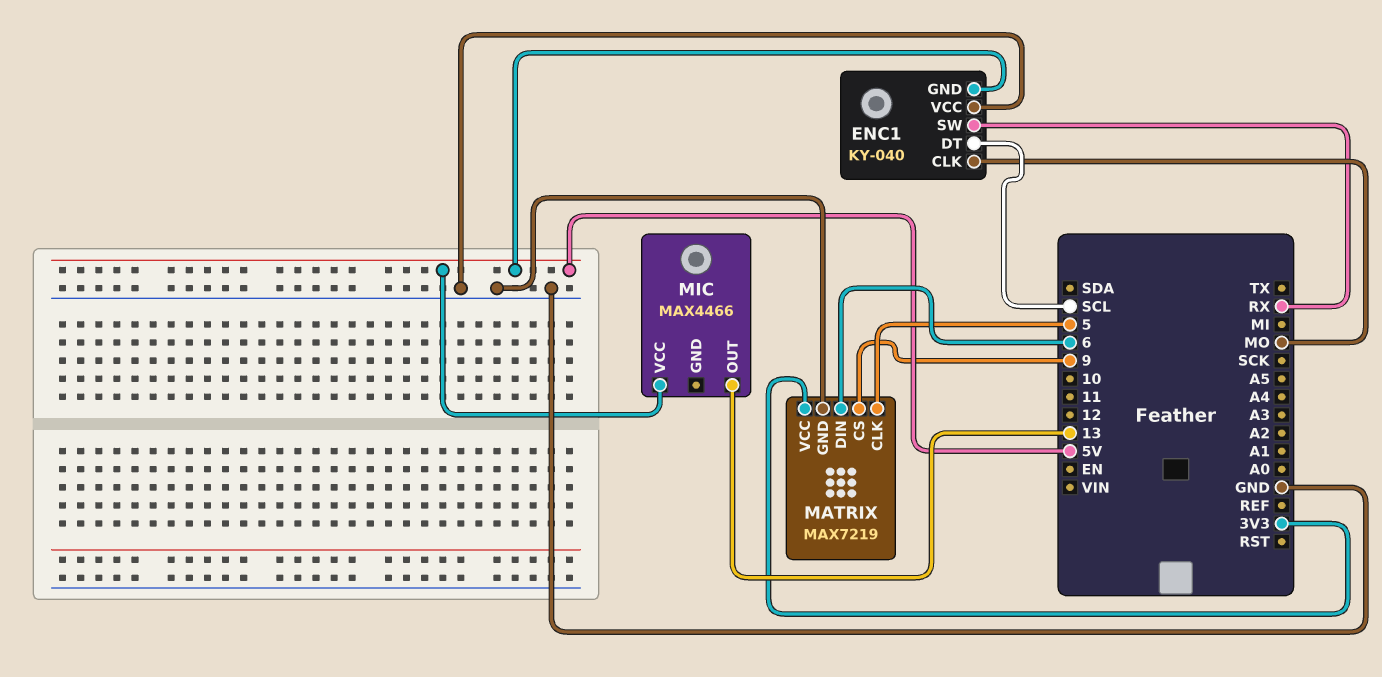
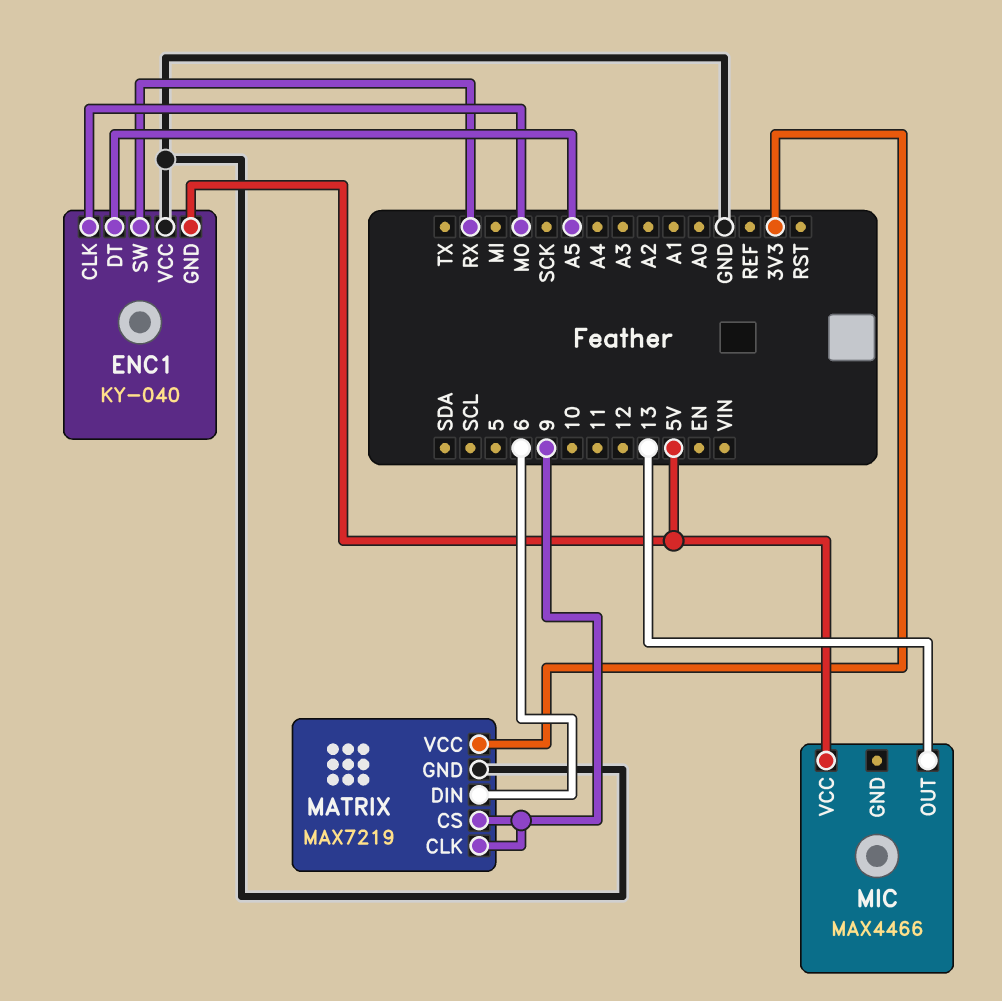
ENC1 pin DT: SCL -> A5
MATRIX pin CLK: 5 -> 9

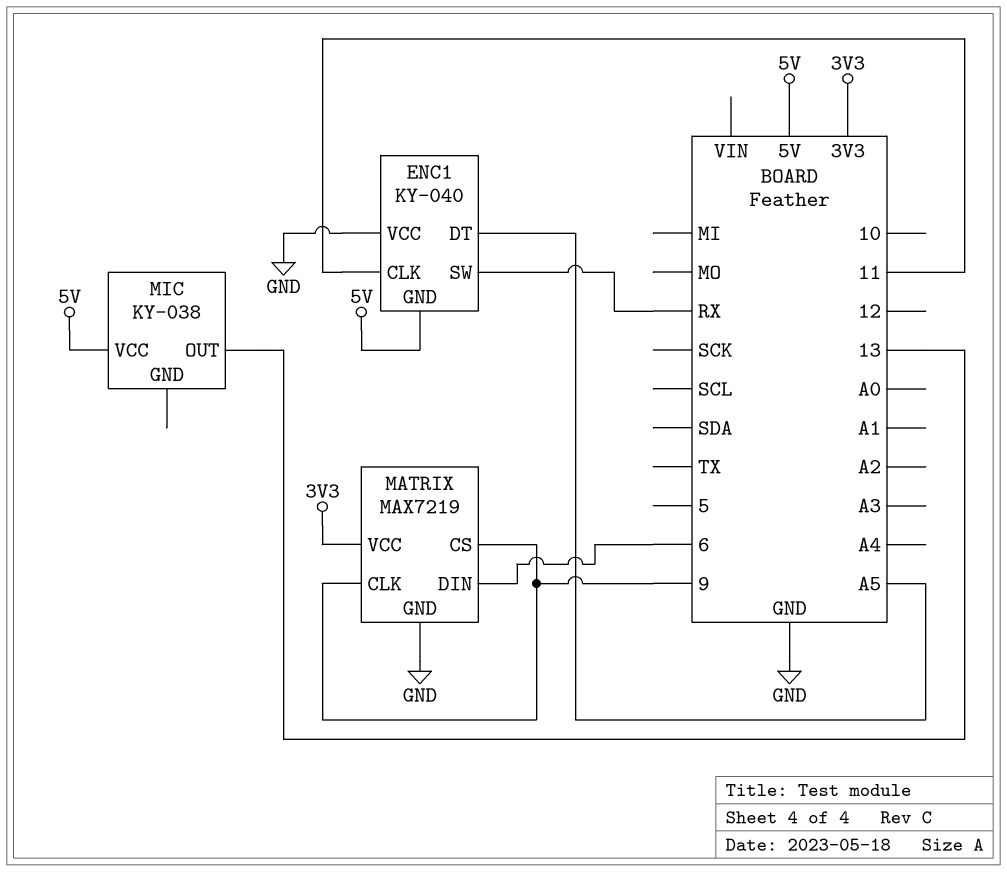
ENC1 pin CLK: MO -> 11
MIC: MAX4466 -> KY-038

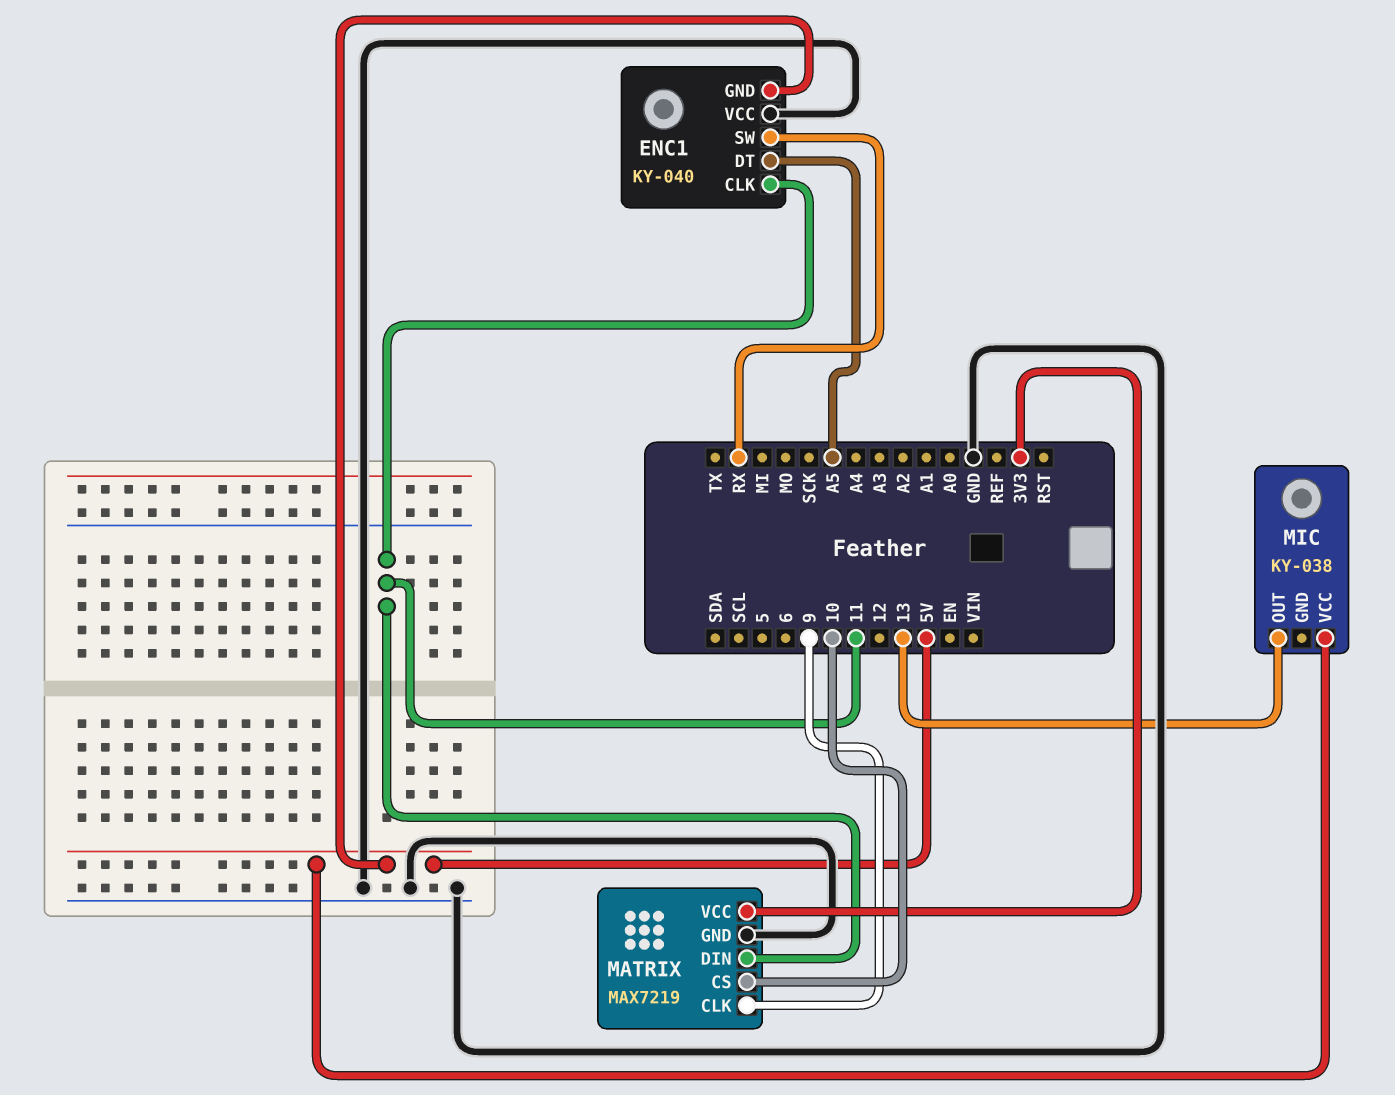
MATRIX pin CS: 9 -> 10
MATRIX pin DIN: 6 -> 11

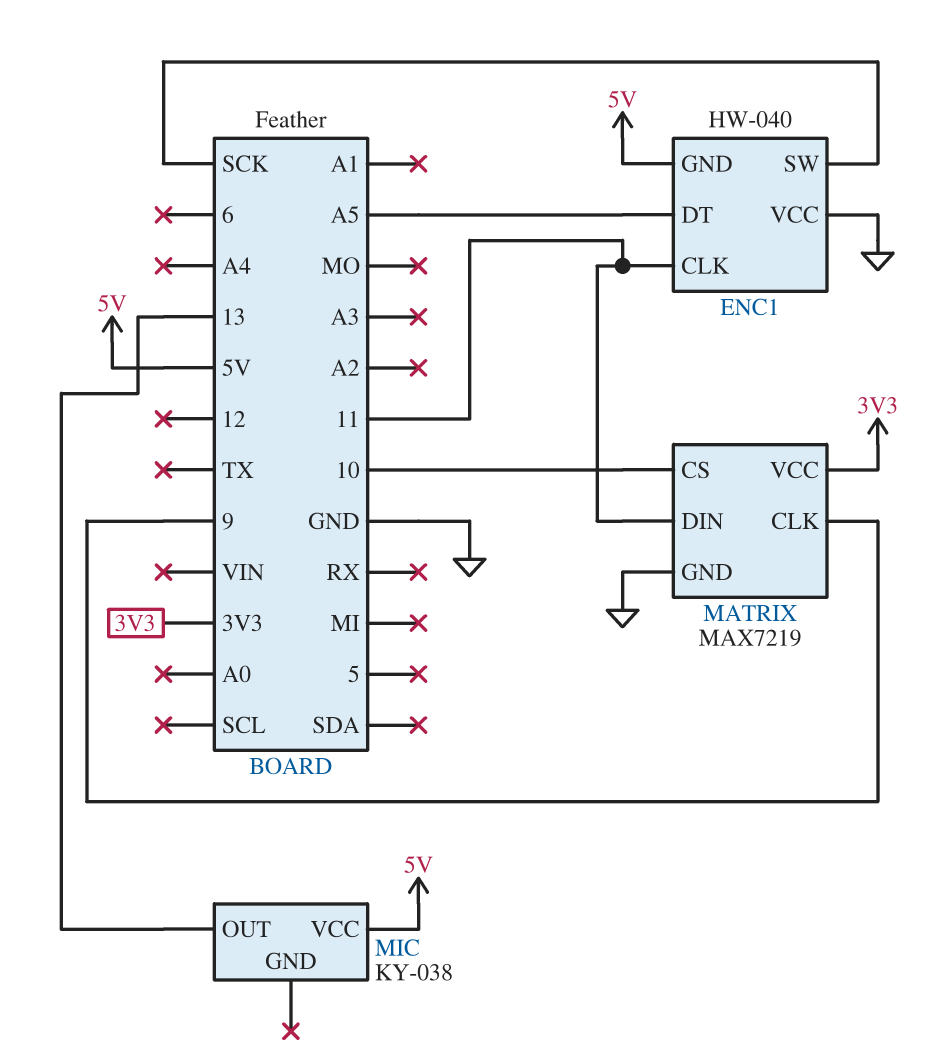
ENC1: KY-040 -> HW-040
ENC1 pin SW: RX -> SCK

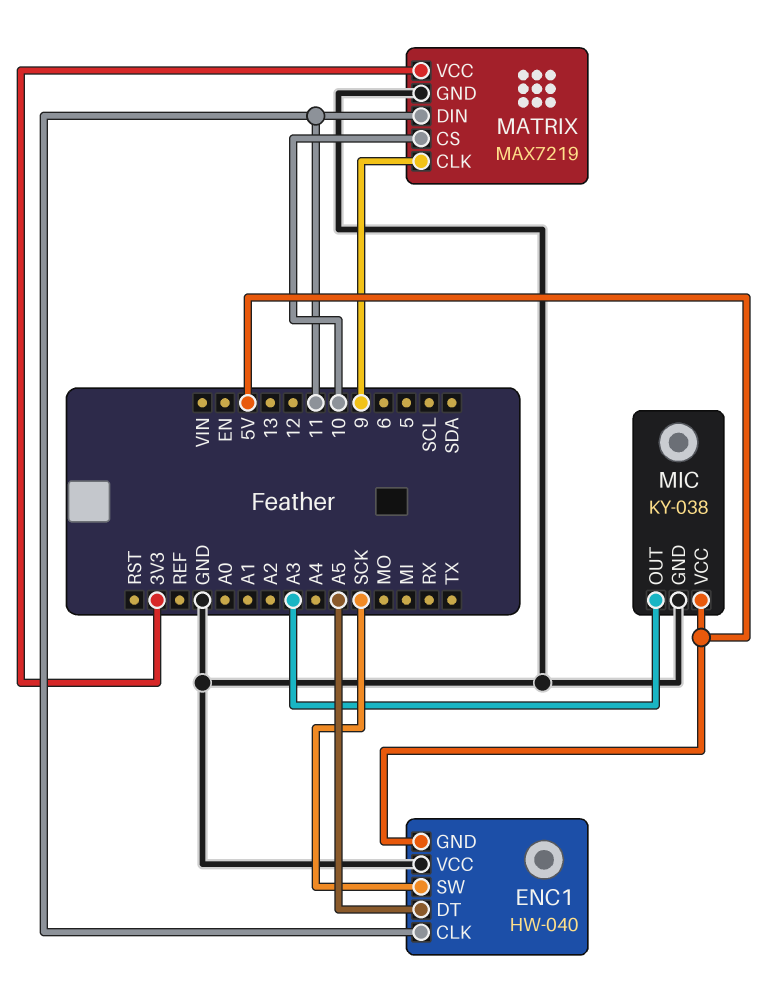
MIC pin GND: none -> GND
MIC pin OUT: 13 -> A3

